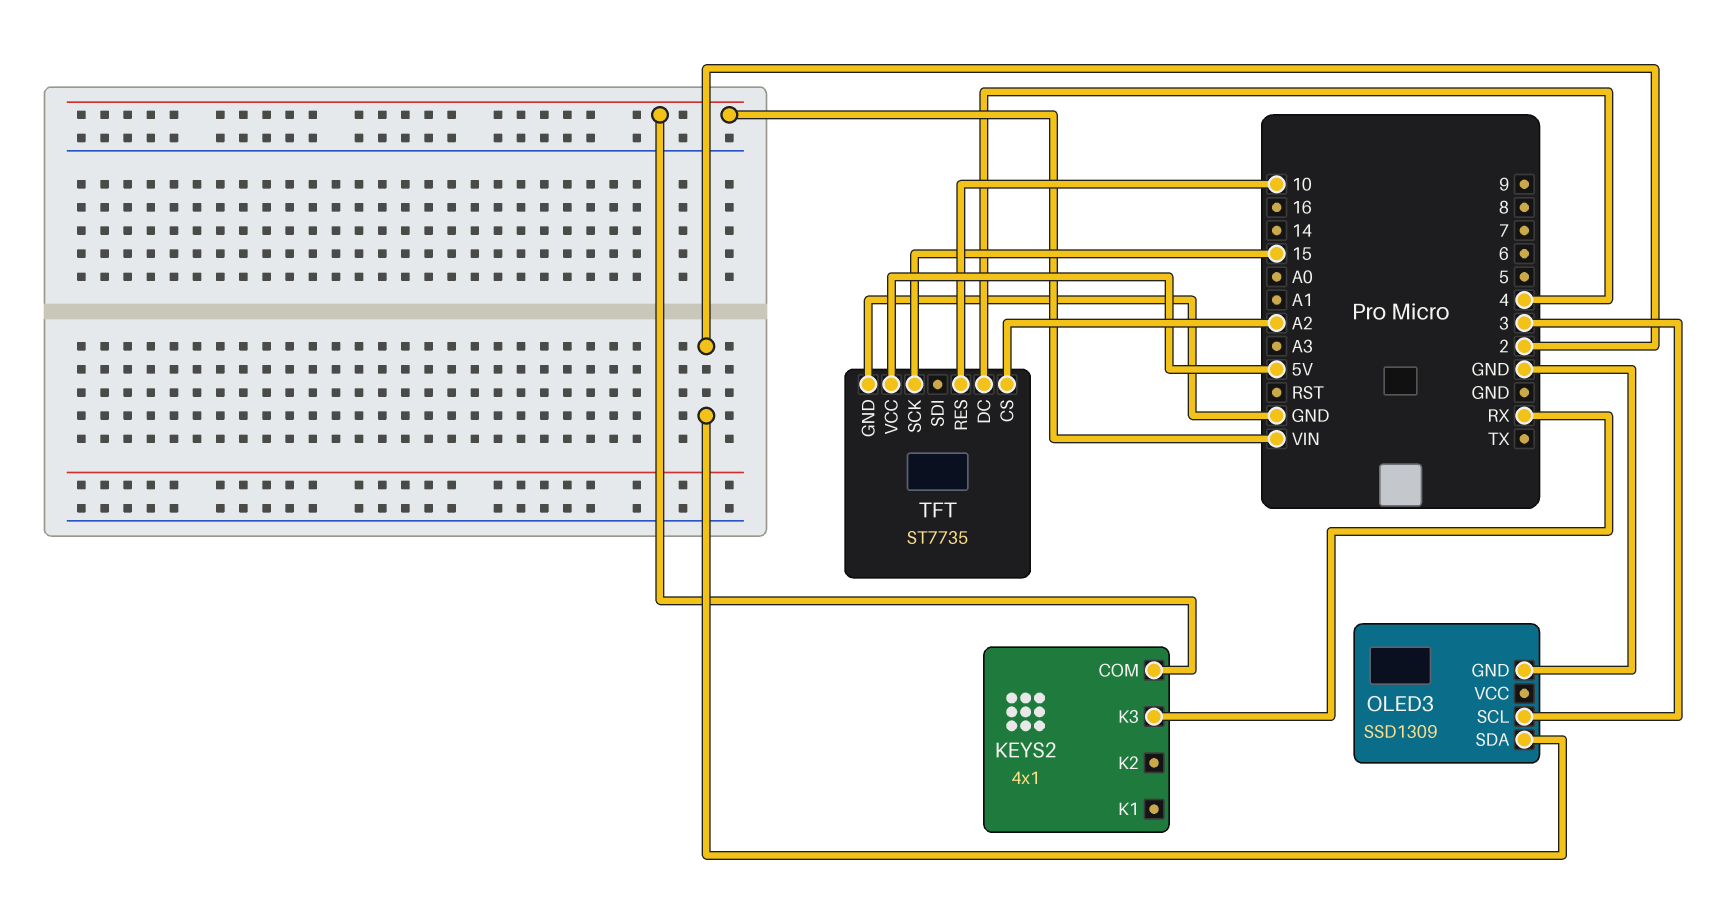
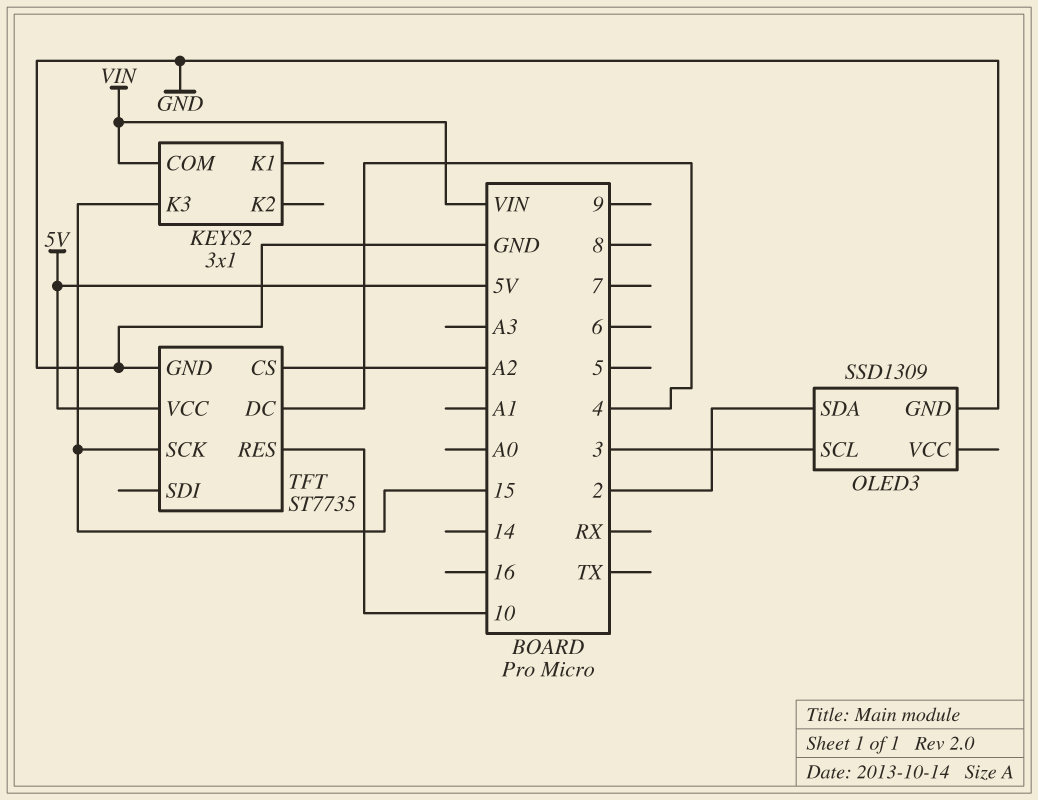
KEYS2: 4x1 -> 3x1
KEYS2 pin K3: RX -> 15

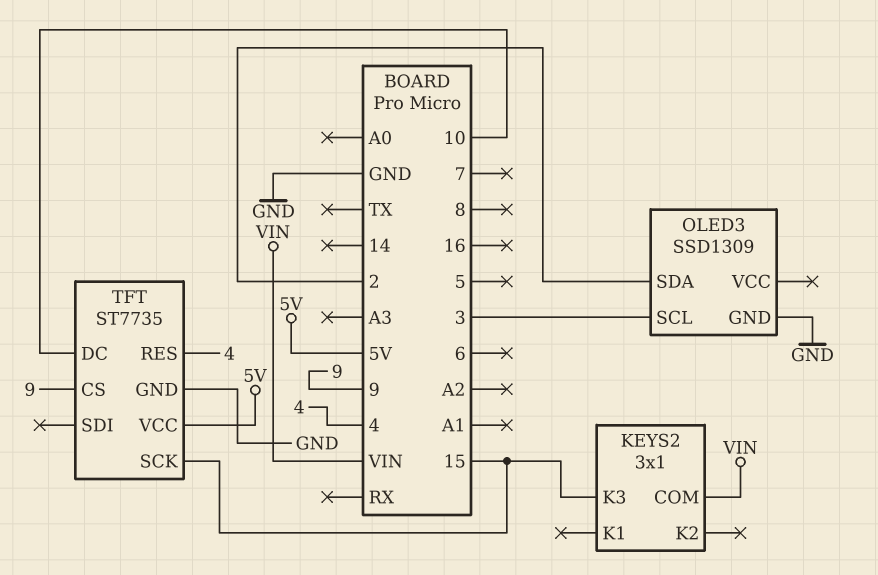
TFT pin CS: A2 -> 9
TFT pin DC: 4 -> 10
TFT pin RES: 10 -> 4

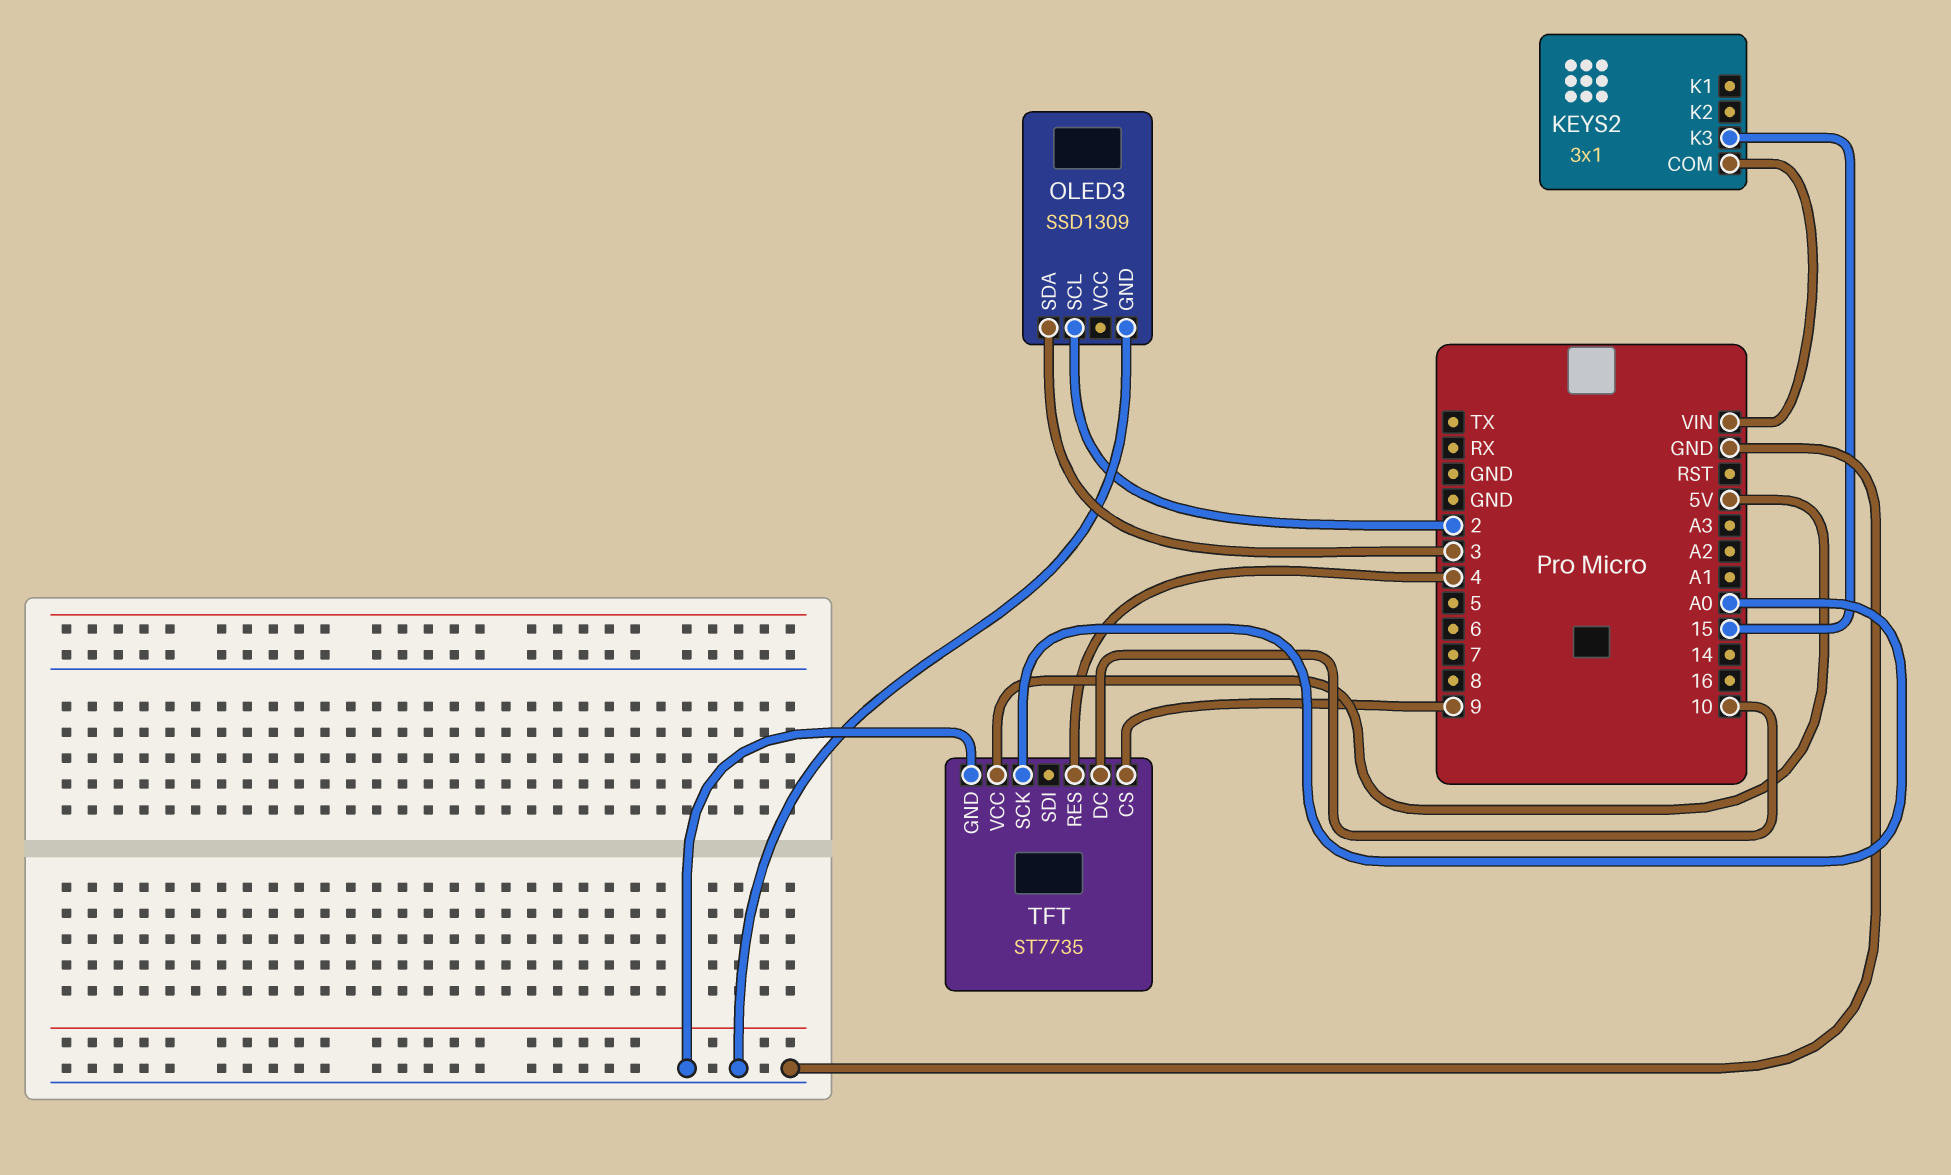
OLED3 pin SCL: 3 -> 2
OLED3 pin SDA: 2 -> 3
TFT pin SCK: 15 -> A0

